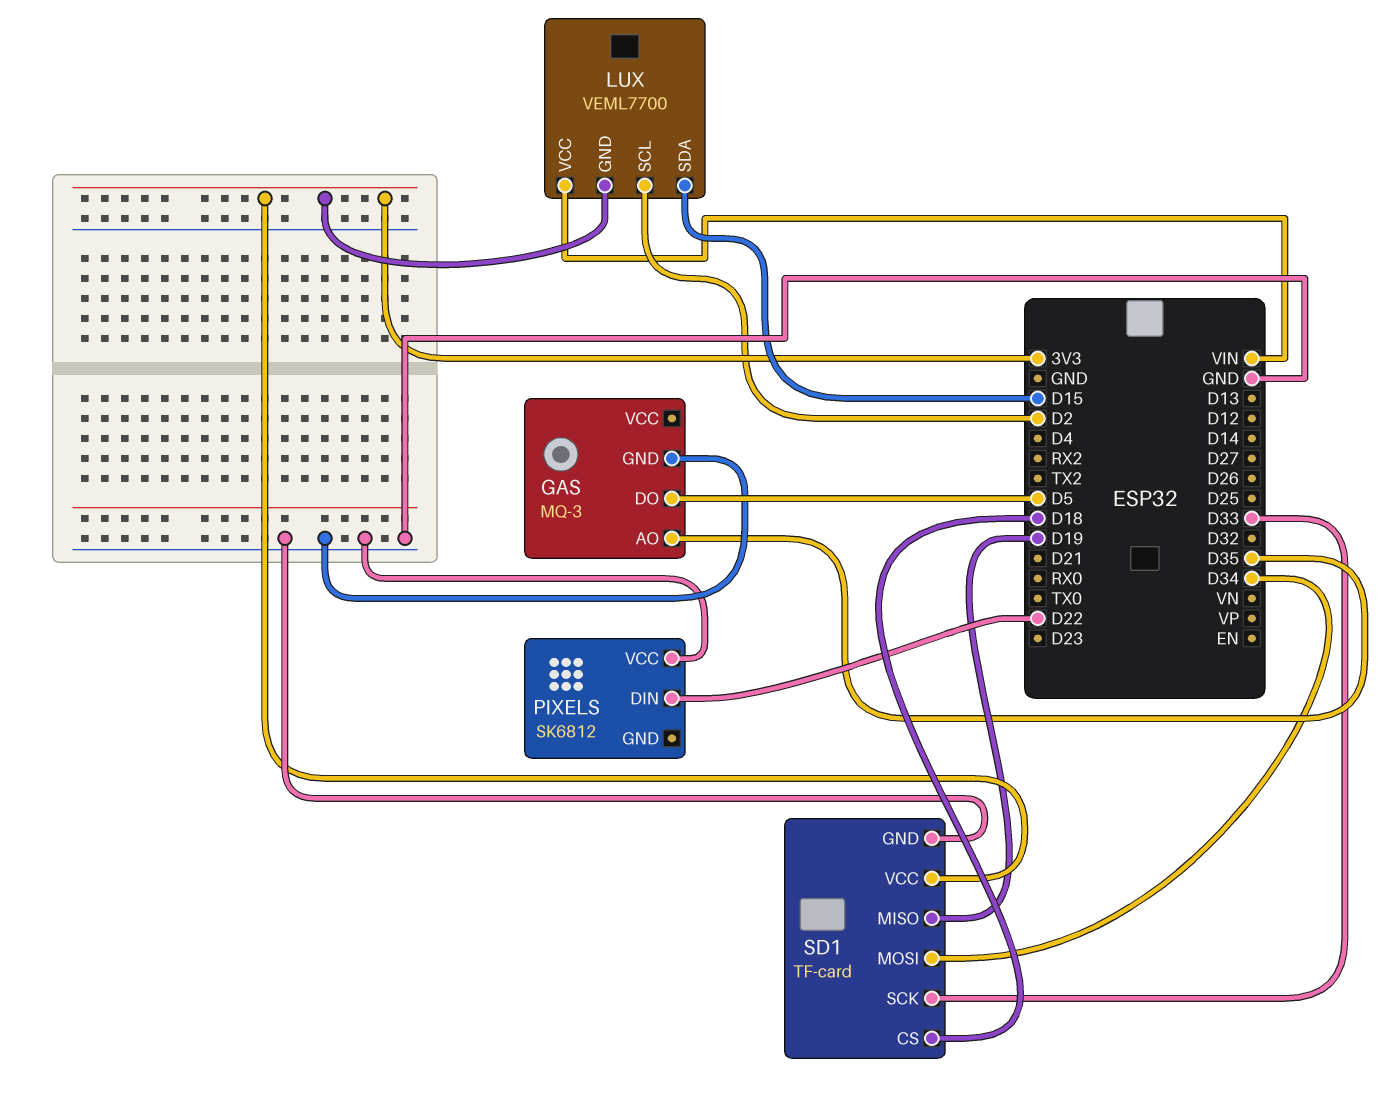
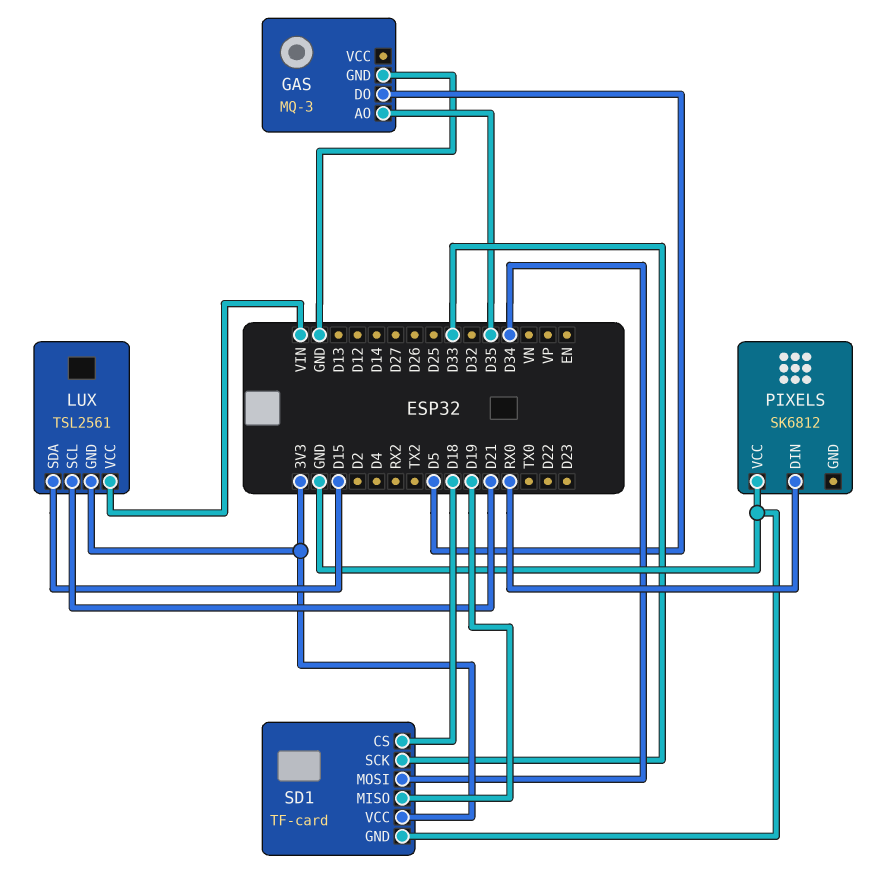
LUX: VEML7700 -> TSL2561
LUX pin SCL: D2 -> D21
PIXELS pin DIN: D22 -> RX0

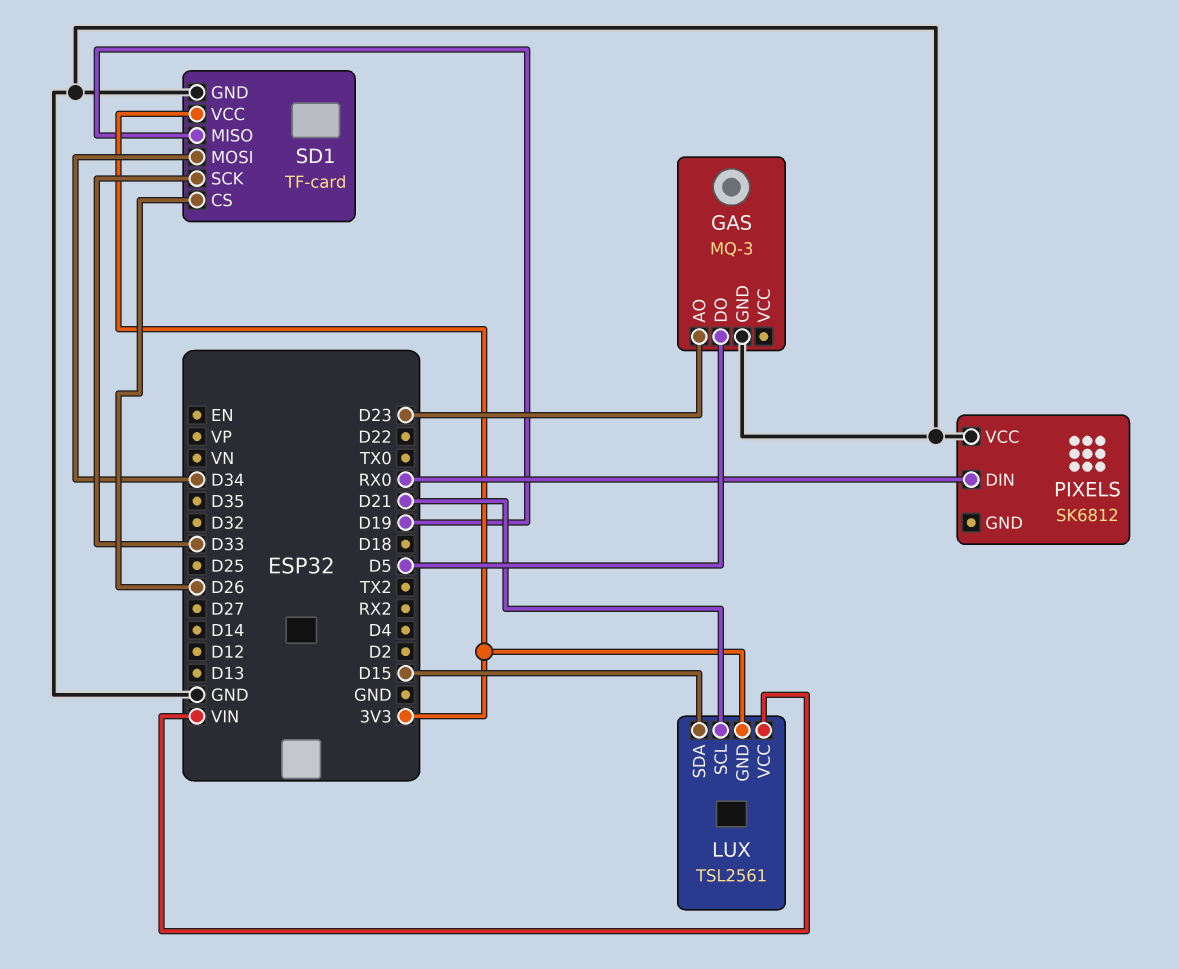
GAS pin AO: D35 -> D23
SD1 pin CS: D18 -> D26

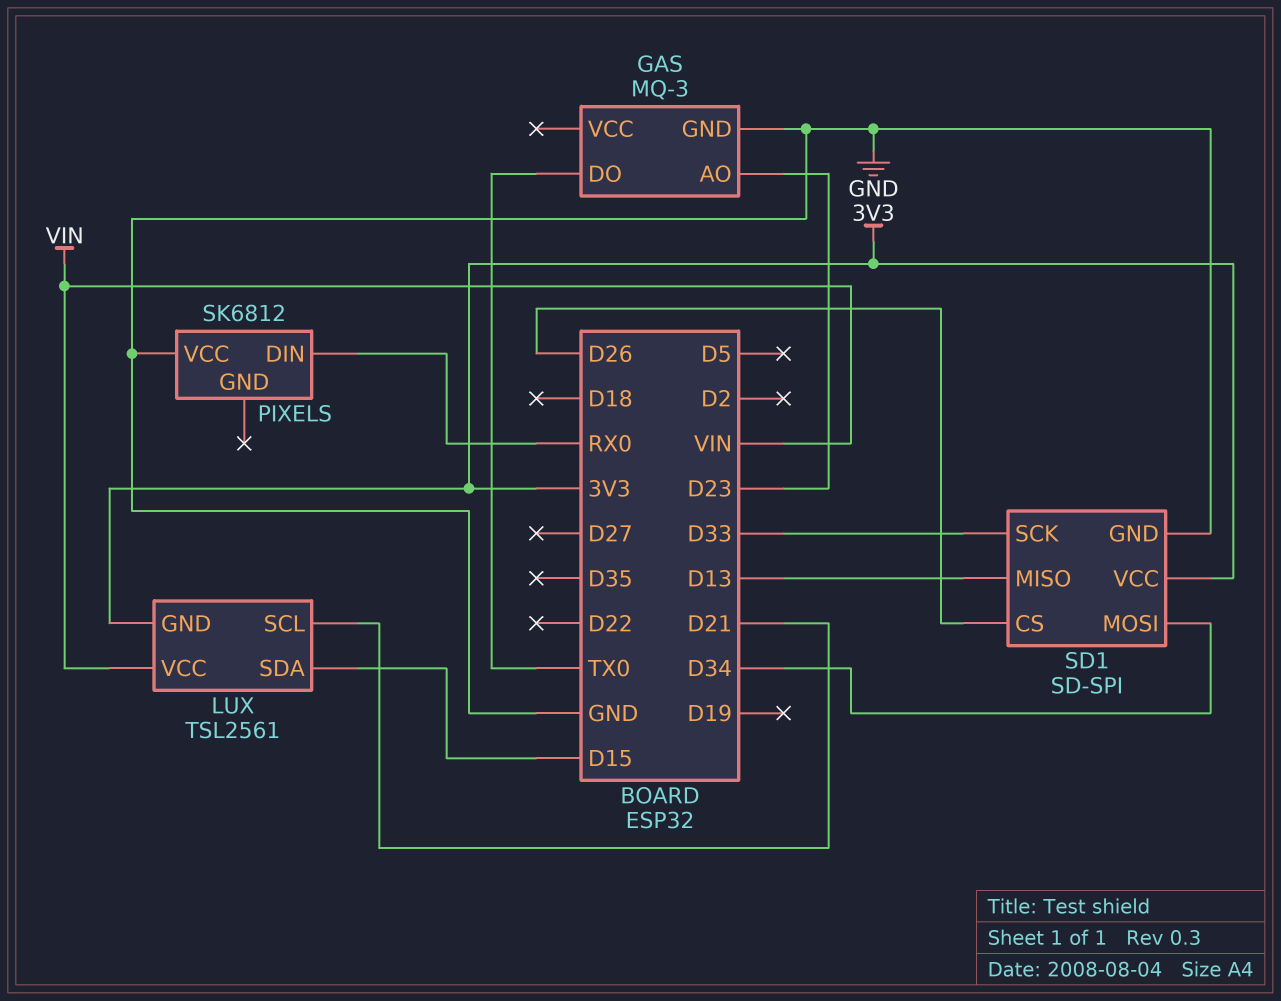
GAS pin DO: D5 -> TX0
SD1: TF-card -> SD-SPI
SD1 pin MISO: D19 -> D13

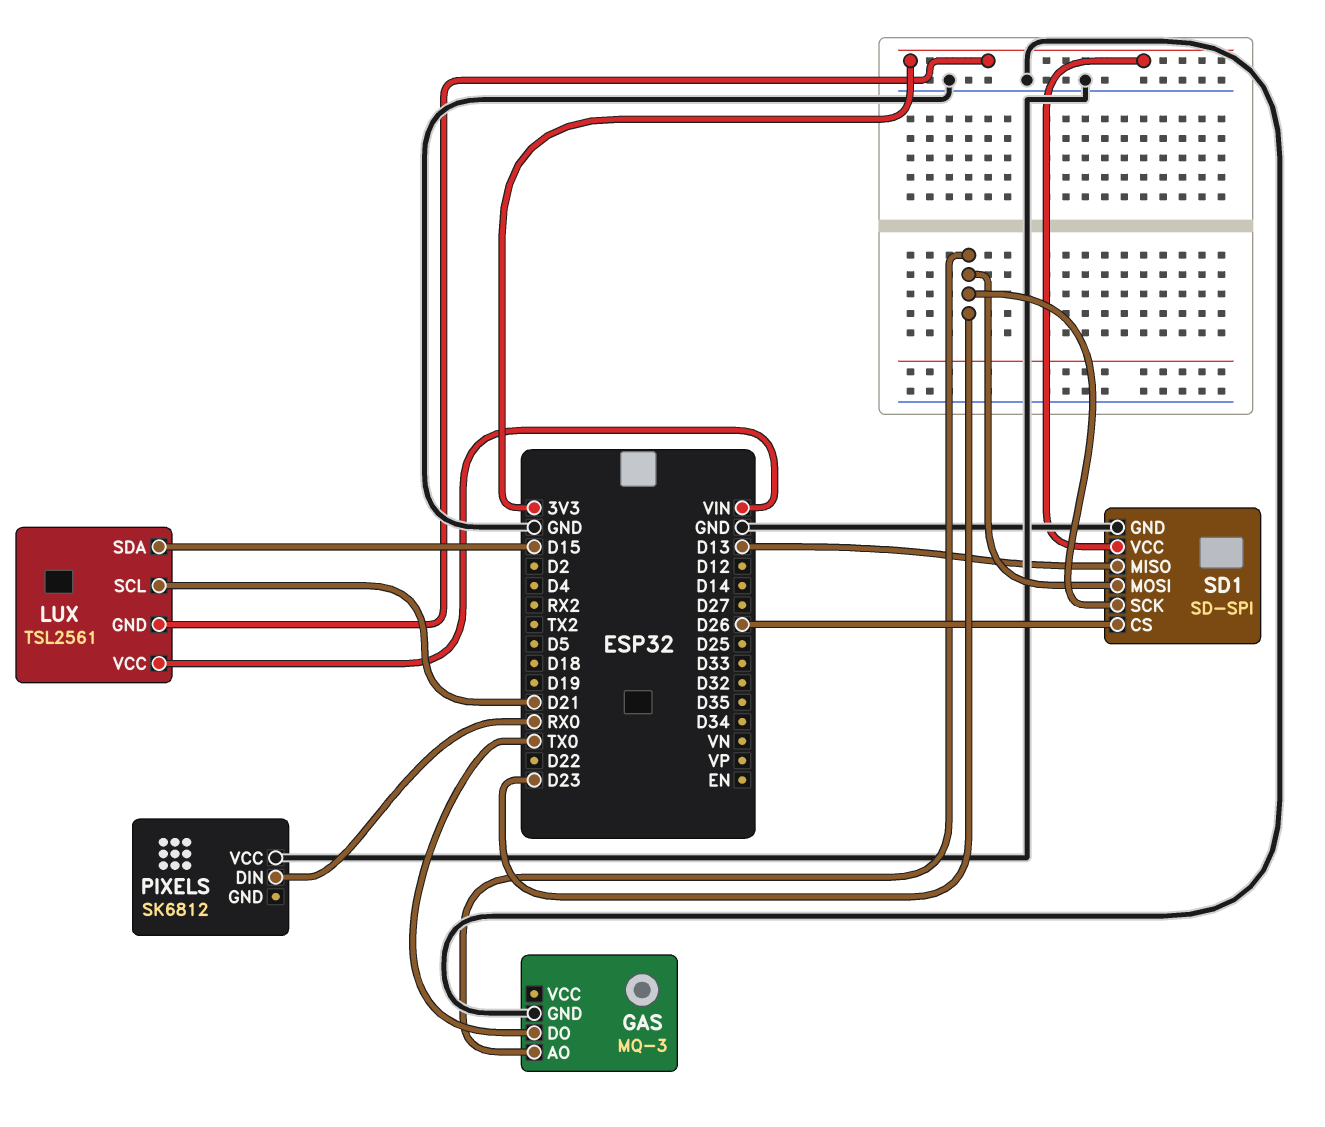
SD1 pin MOSI: D34 -> D23
SD1 pin SCK: D33 -> D23

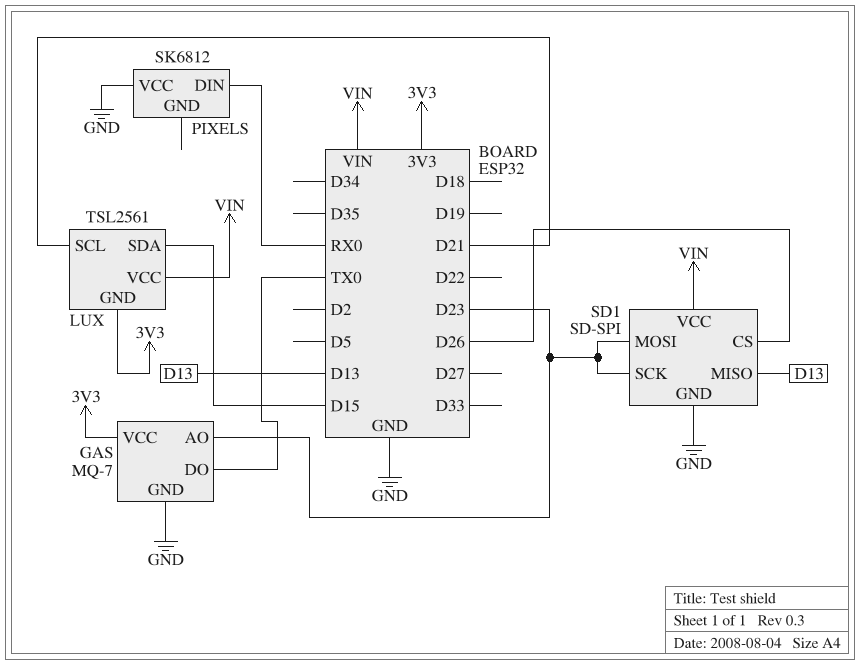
GAS: MQ-3 -> MQ-7
GAS pin VCC: none -> 3V3
SD1 pin VCC: 3V3 -> VIN

